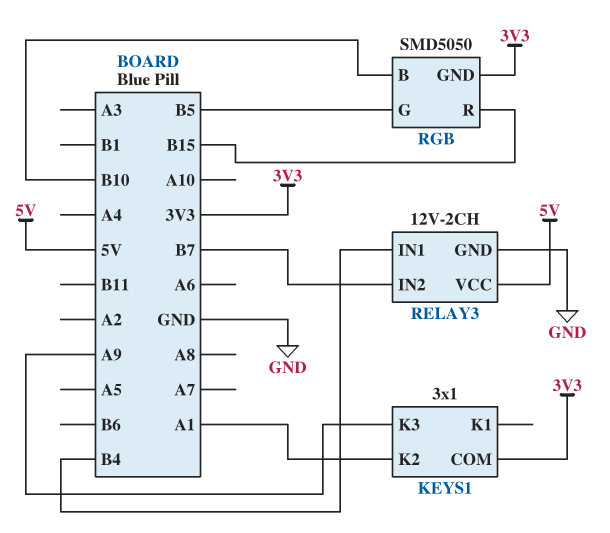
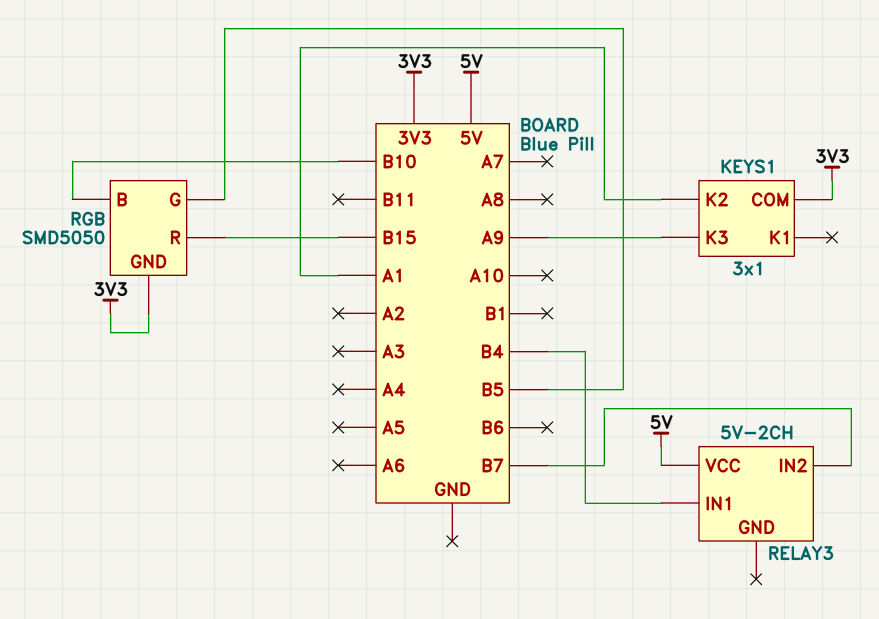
RELAY3: 12V-2CH -> 5V-2CH
RELAY3 pin GND: GND -> none

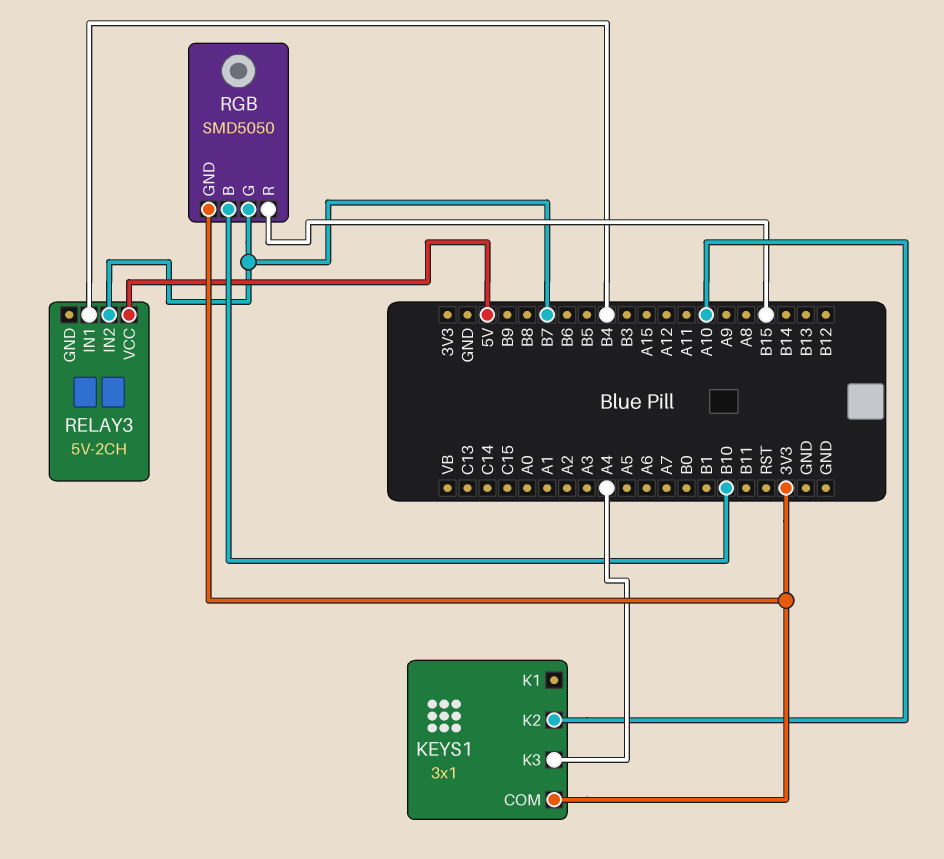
KEYS1 pin K2: A1 -> A10
KEYS1 pin K3: A9 -> A4
RGB pin G: B5 -> B7

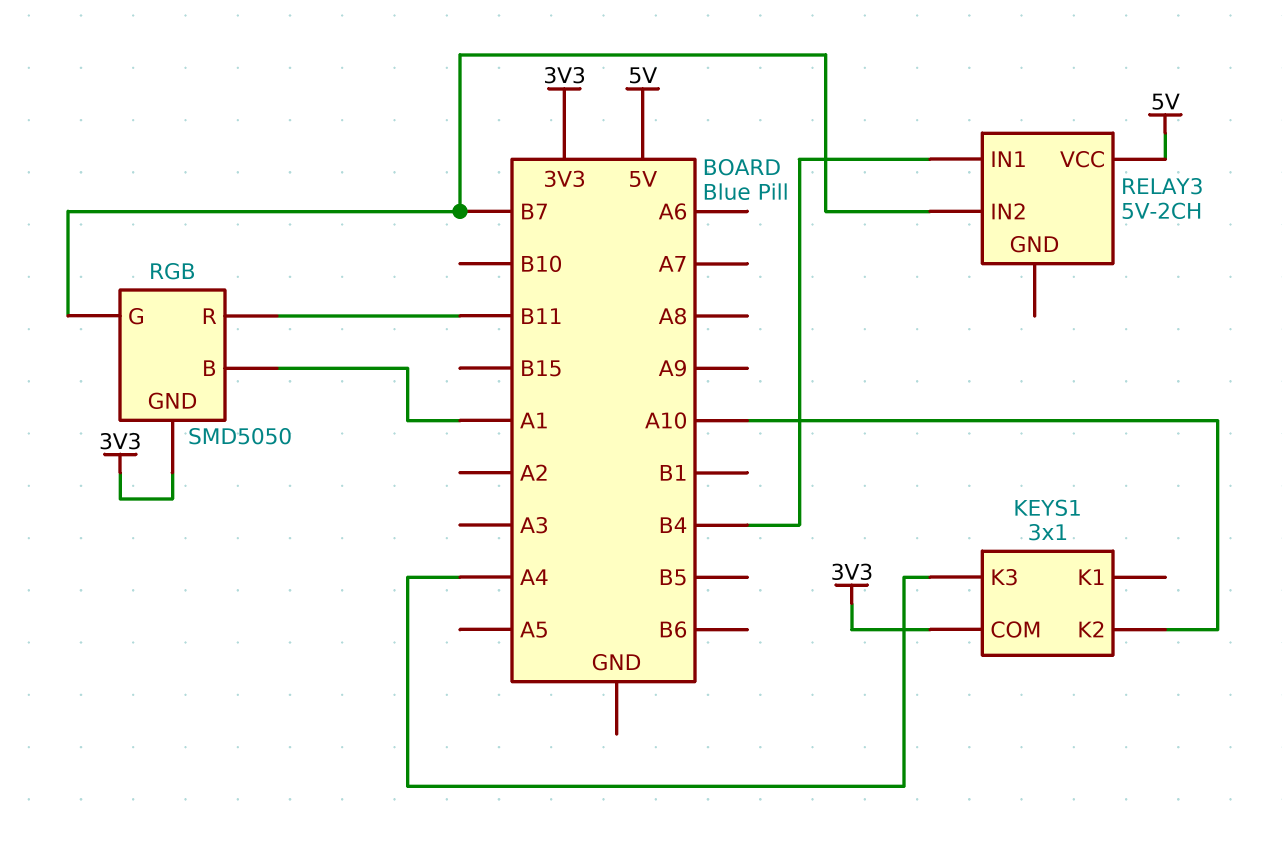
RGB pin B: B10 -> A1
RGB pin R: B15 -> B11

